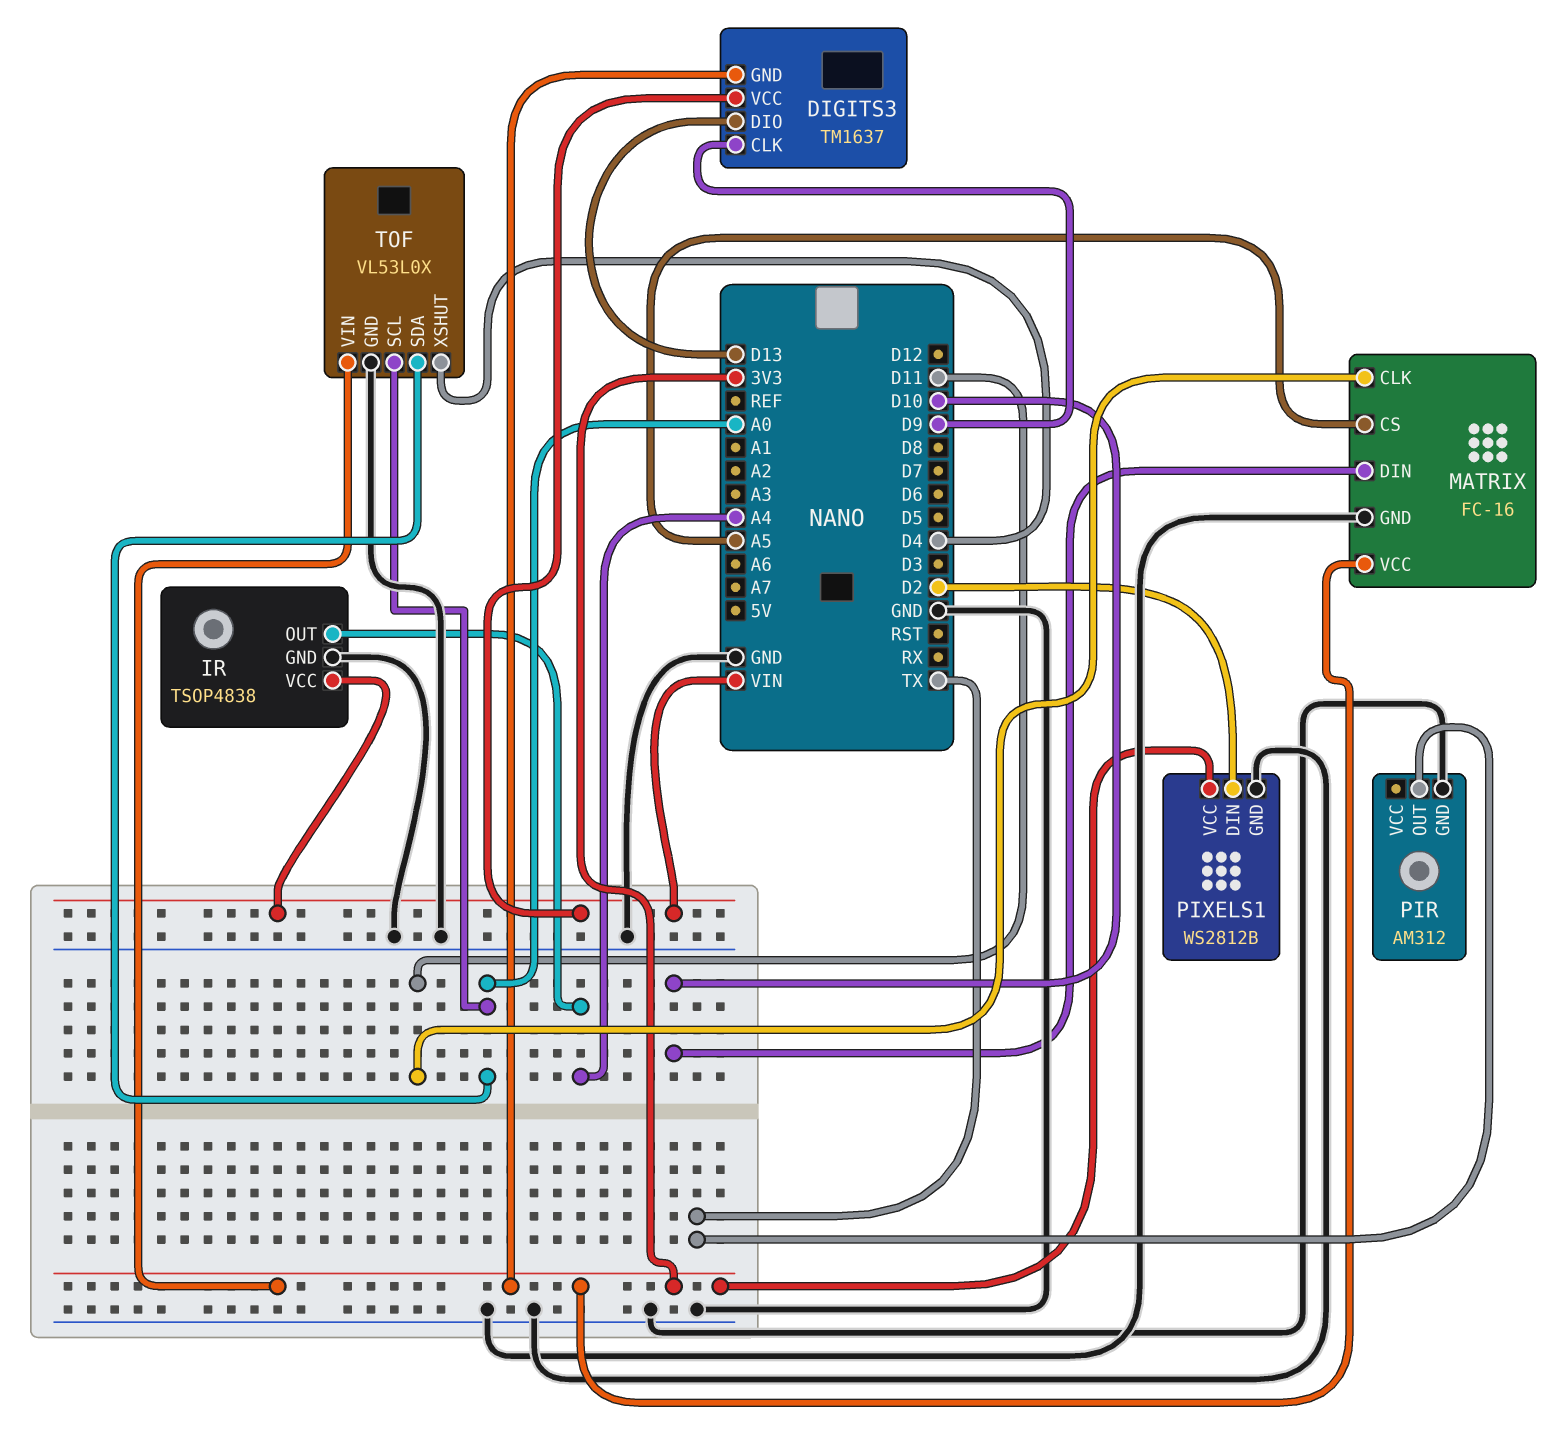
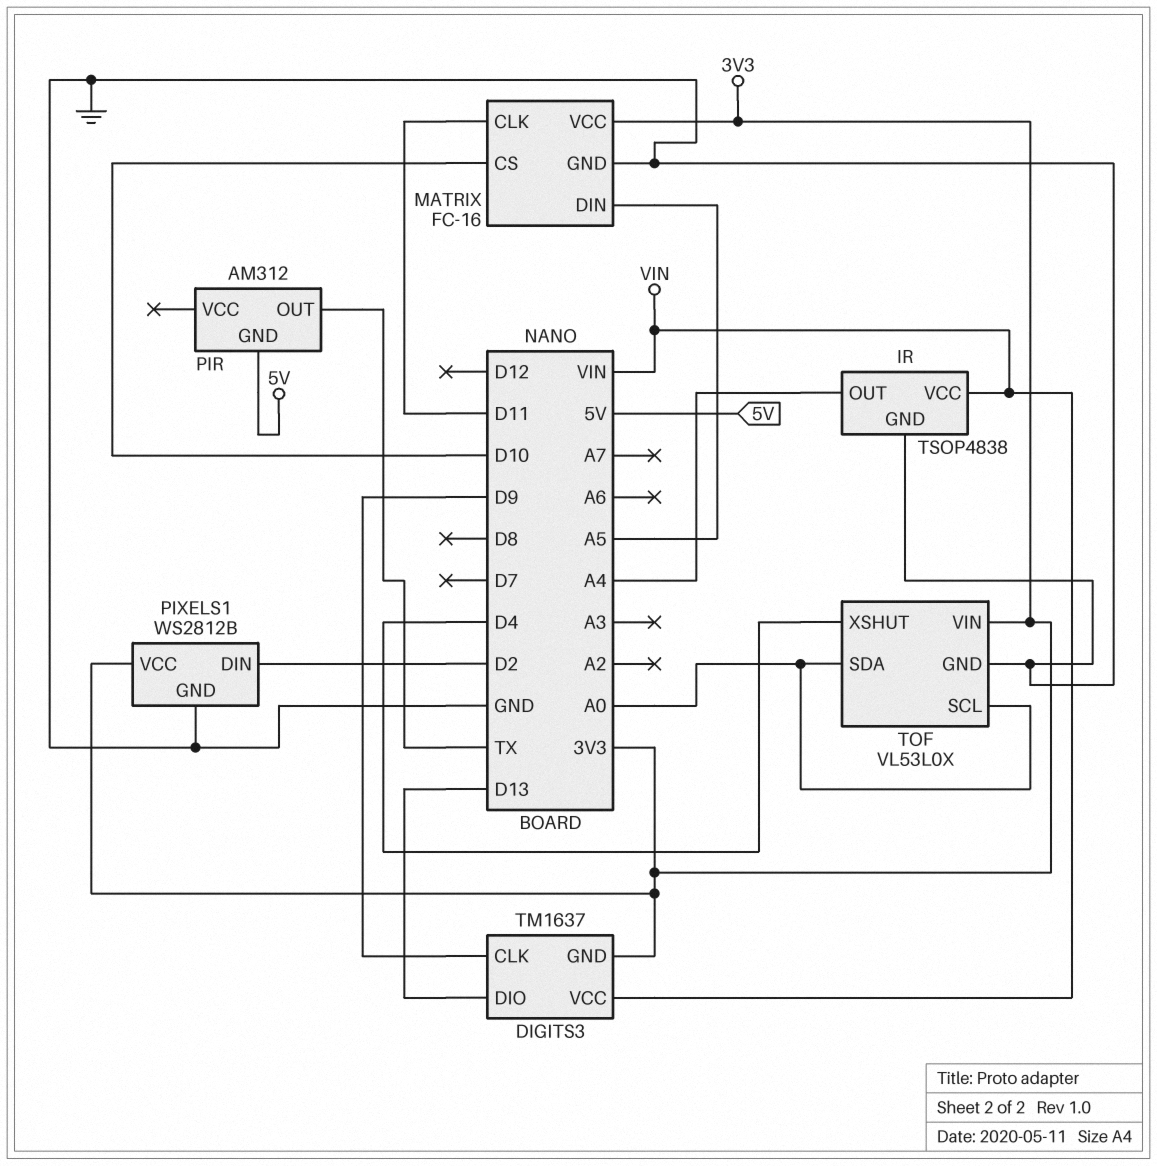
MATRIX pin CS: A5 -> D10
MATRIX pin DIN: D10 -> A5
PIR pin GND: GND -> 5V

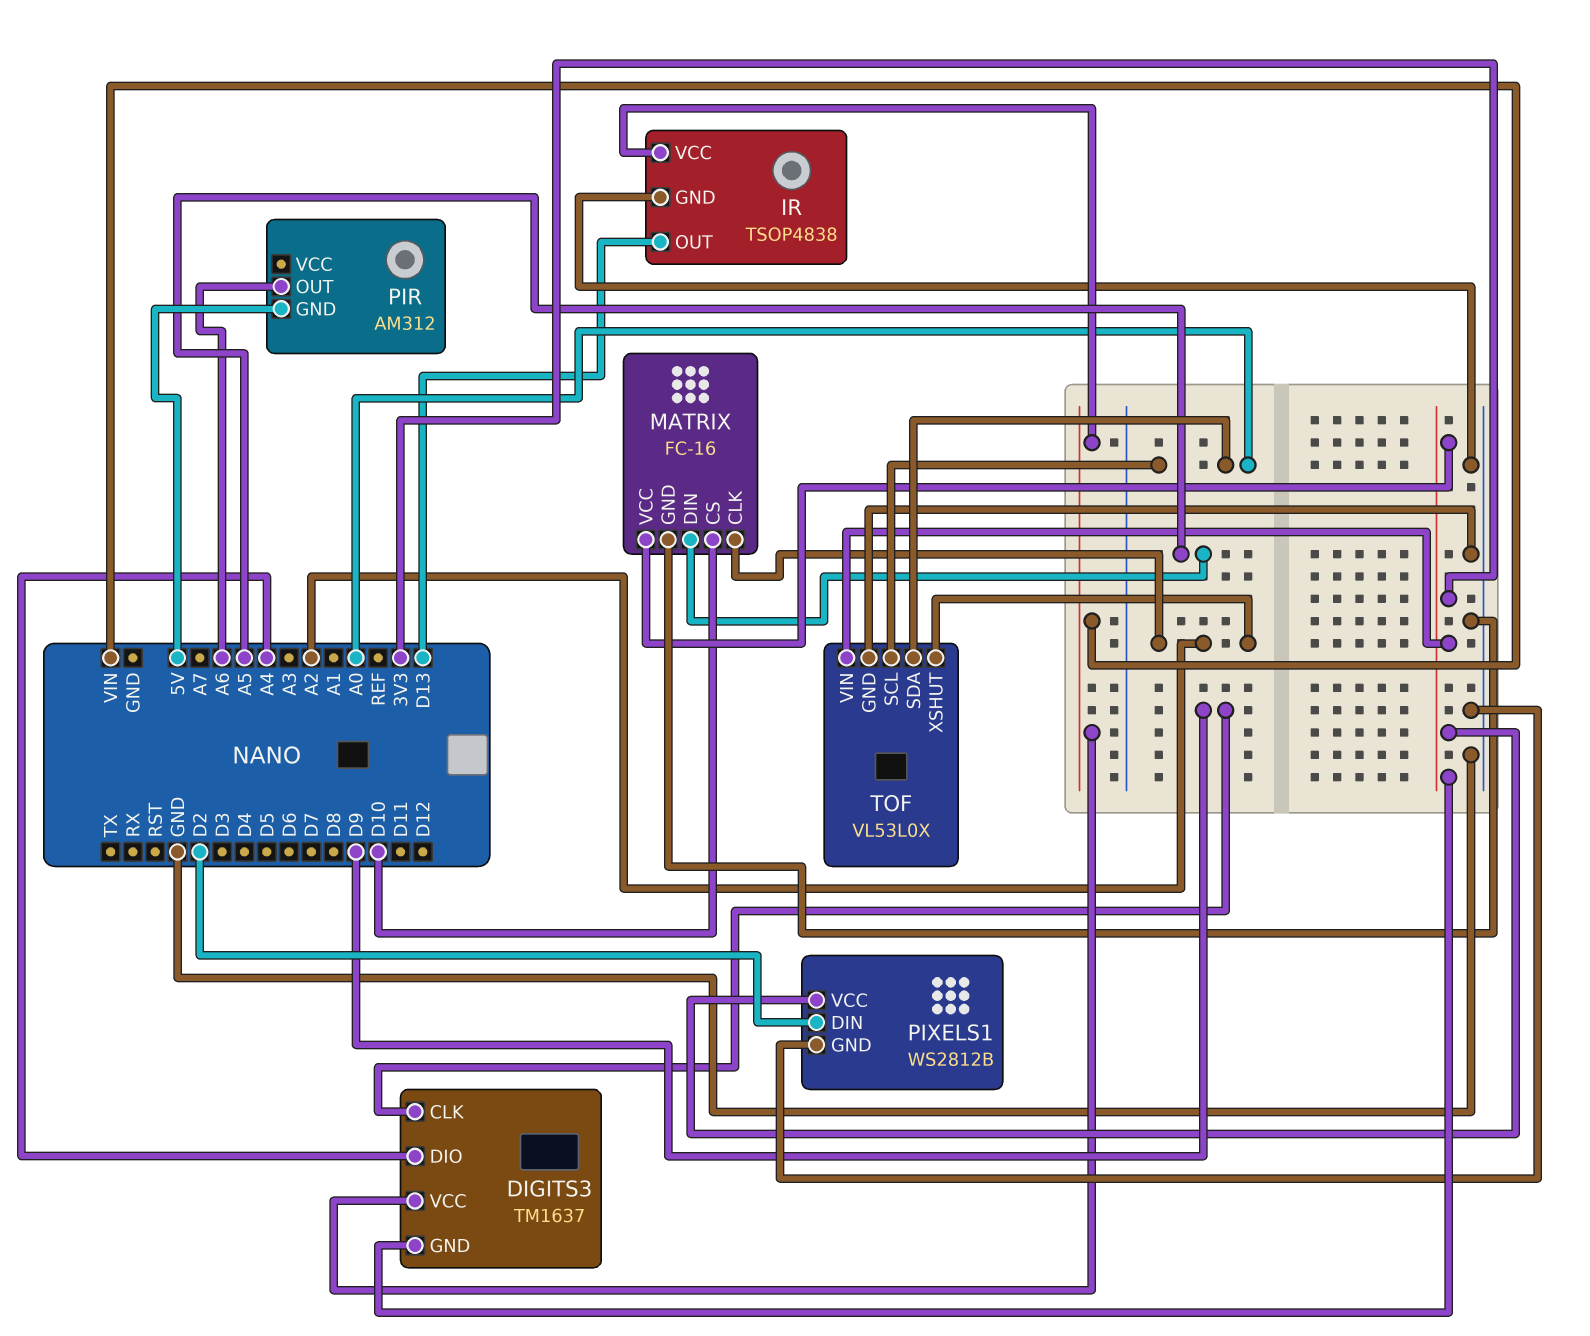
DIGITS3 pin DIO: D13 -> A4
IR pin OUT: A4 -> D13
MATRIX pin CLK: D11 -> A2
PIR pin OUT: TX -> A6
TOF pin XSHUT: D4 -> A2

